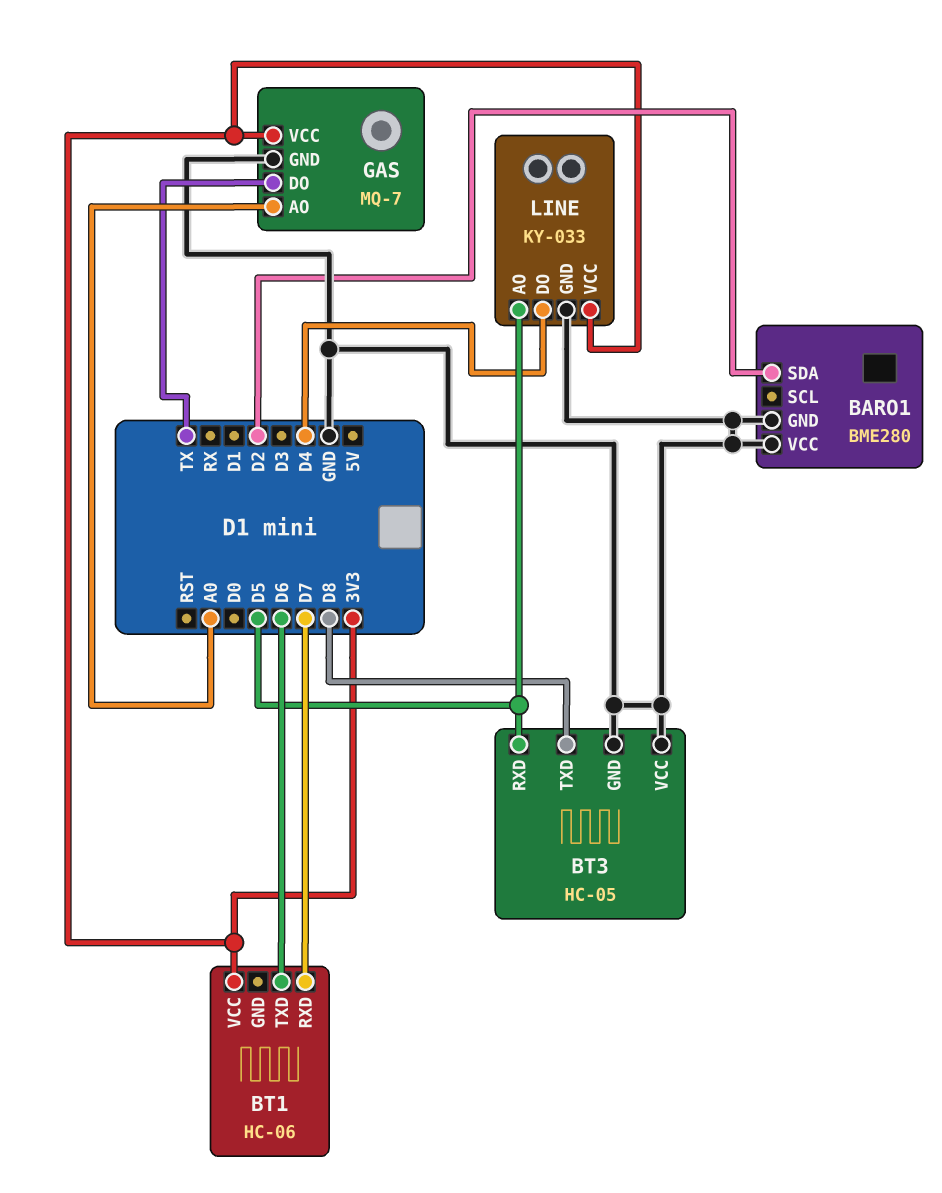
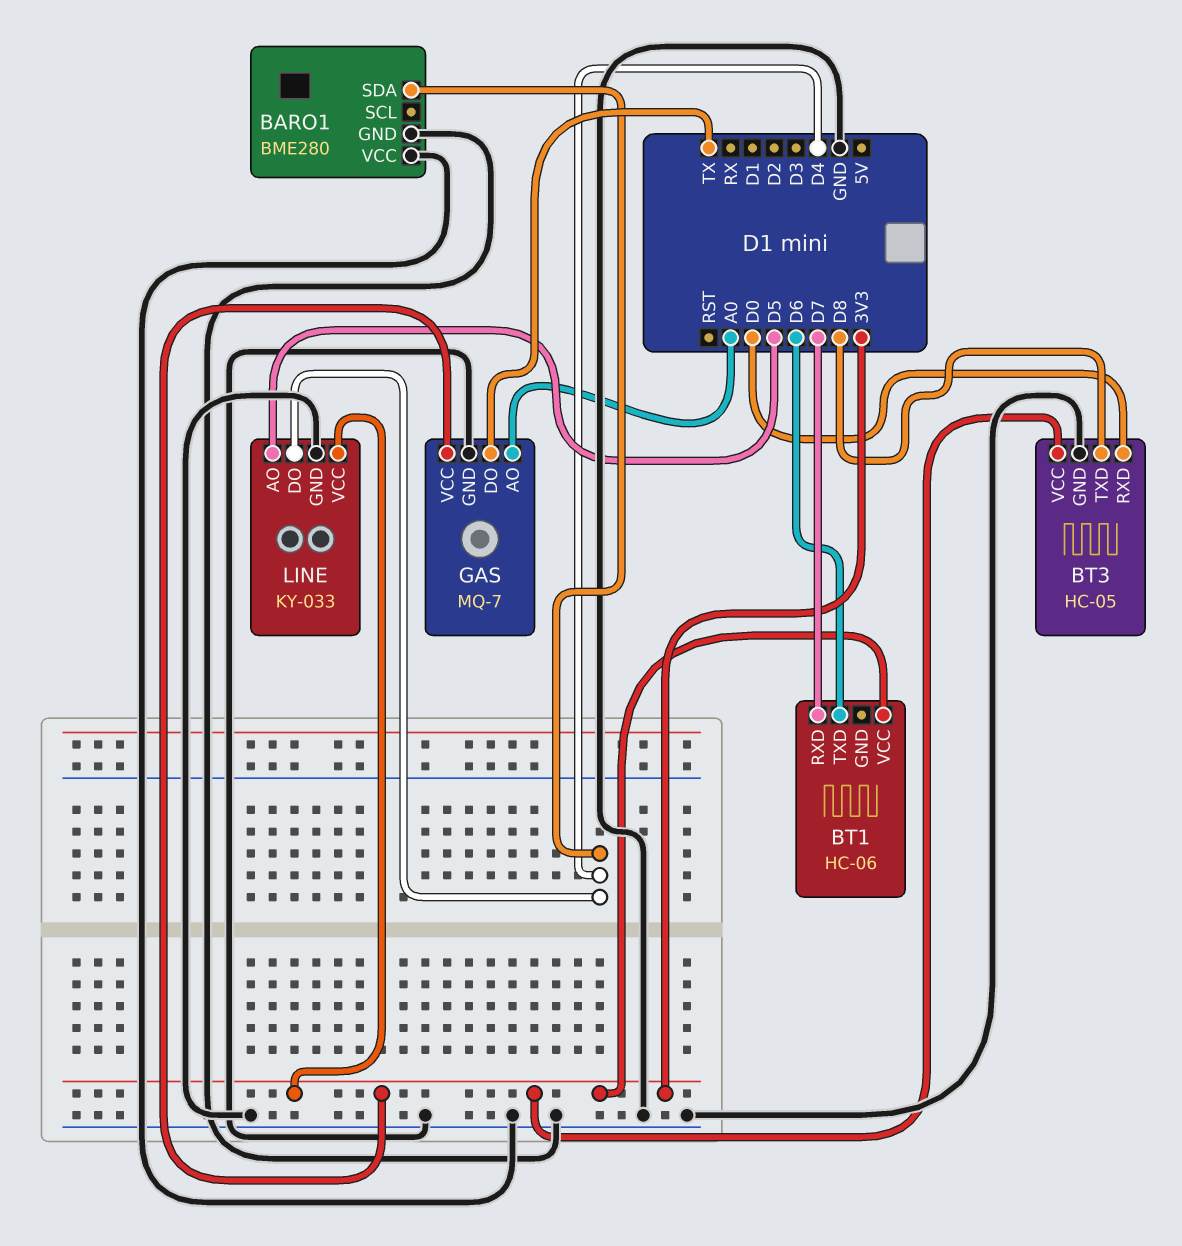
BARO1 pin SDA: D2 -> D4
BT3 pin RXD: D5 -> D0
BT3 pin VCC: GND -> 3V3

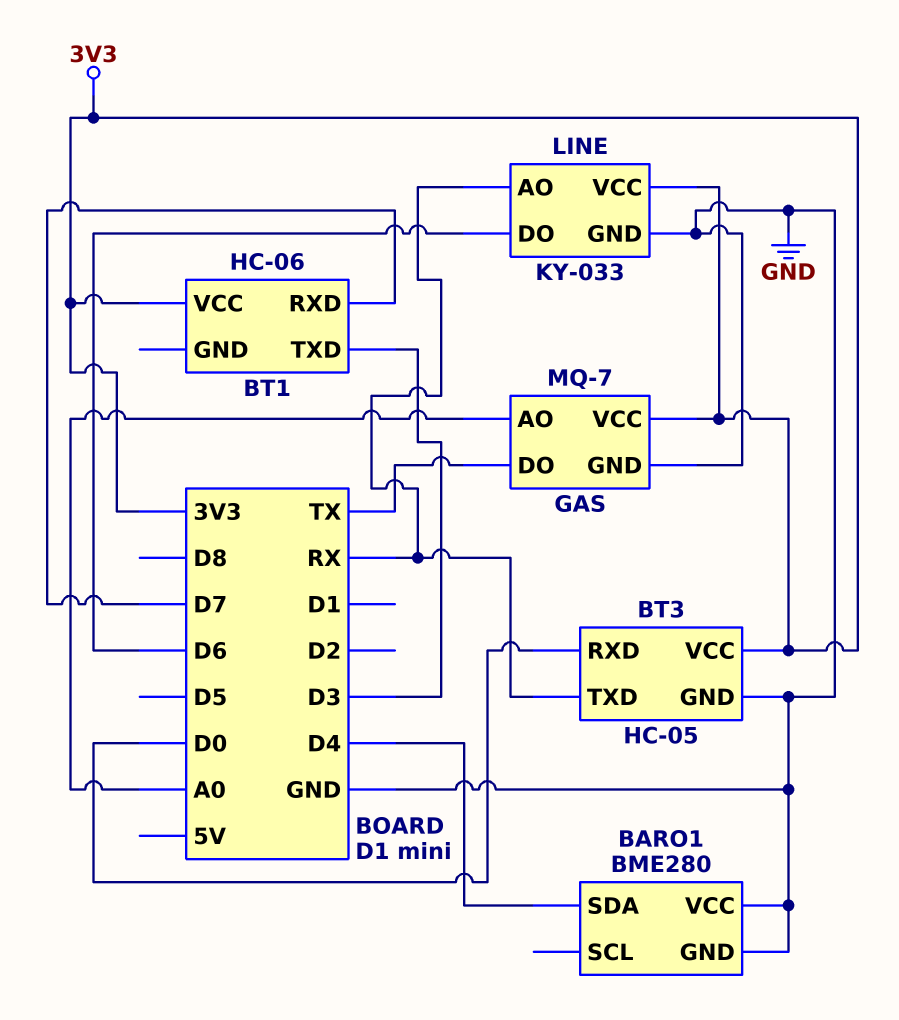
BT1 pin TXD: D6 -> D3
BT3 pin TXD: D8 -> RX
LINE pin AO: D5 -> RX
LINE pin DO: D4 -> D6

